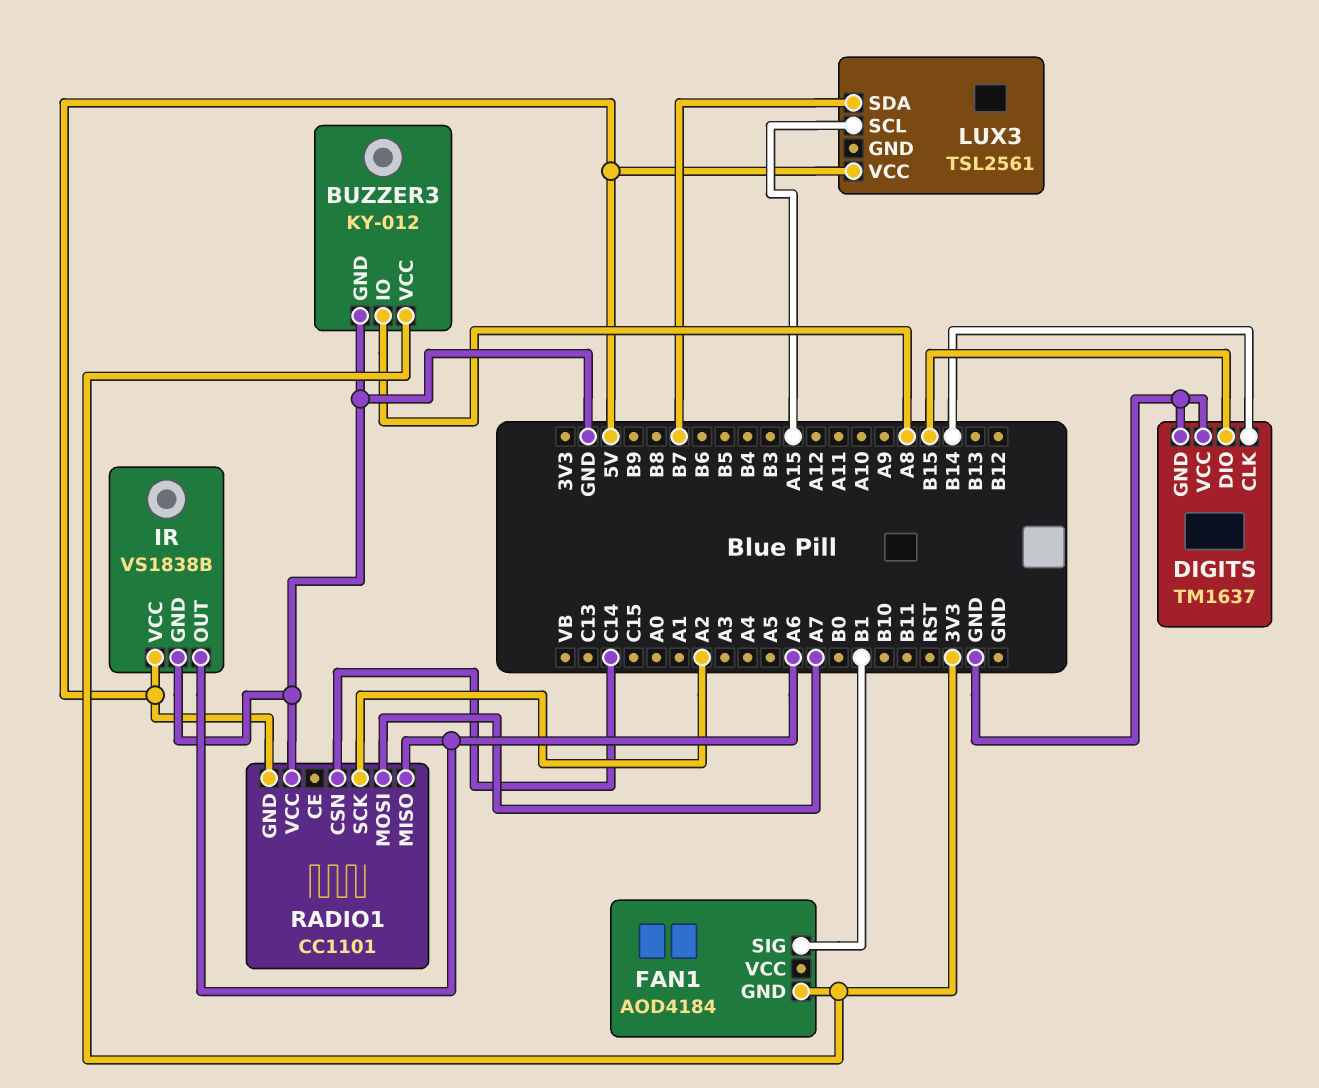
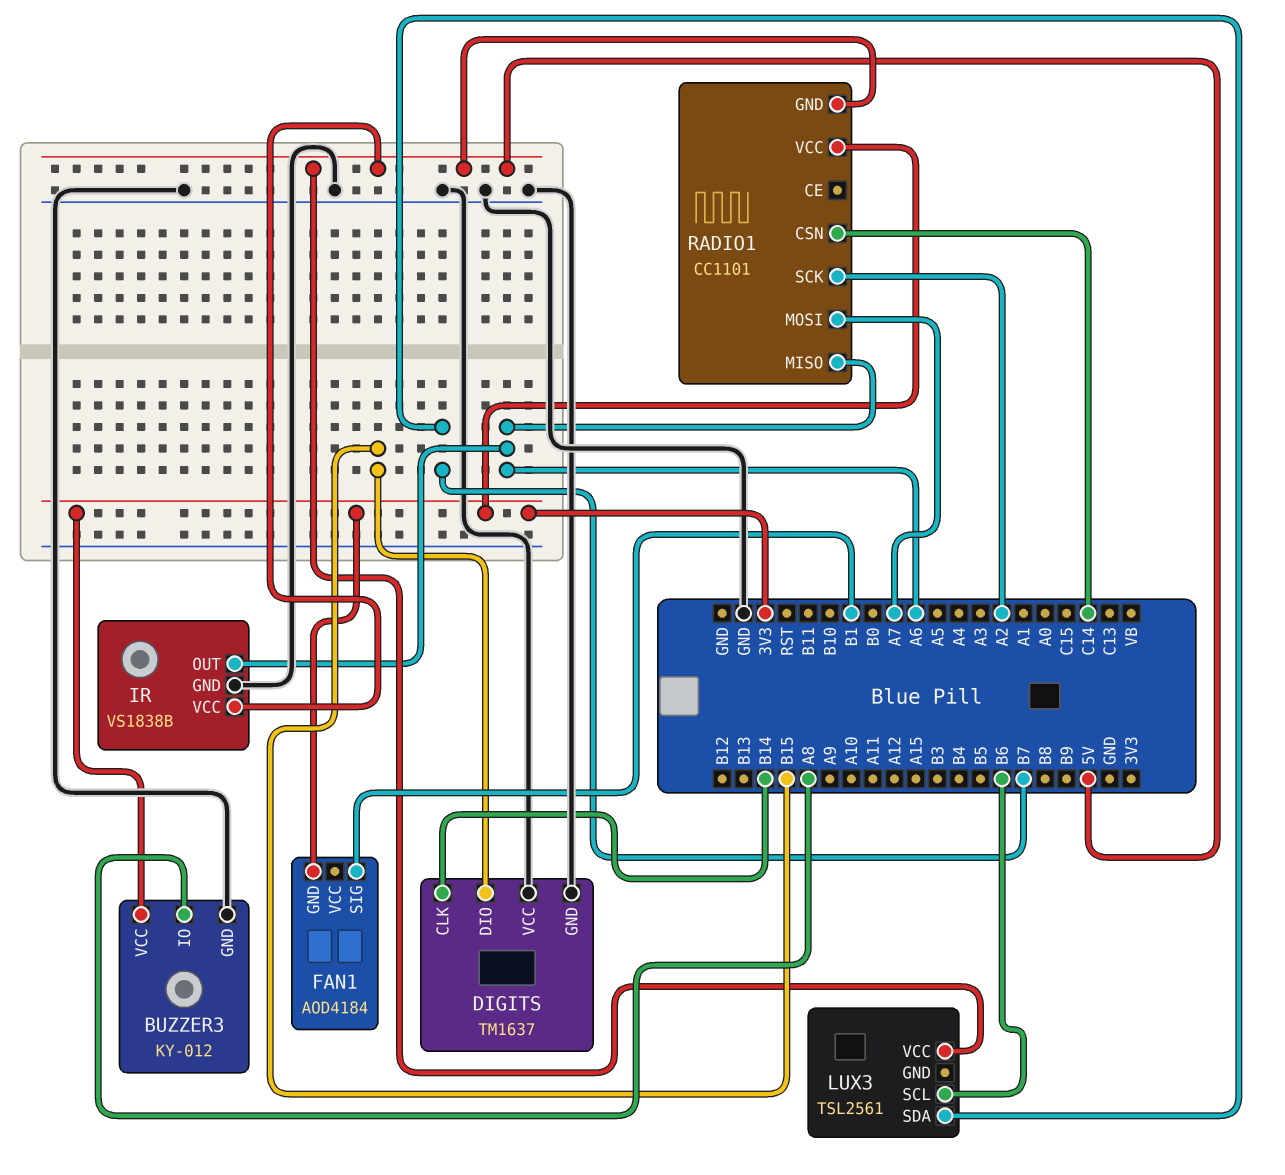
LUX3 pin SCL: A15 -> B6
RADIO1 pin VCC: GND -> 3V3

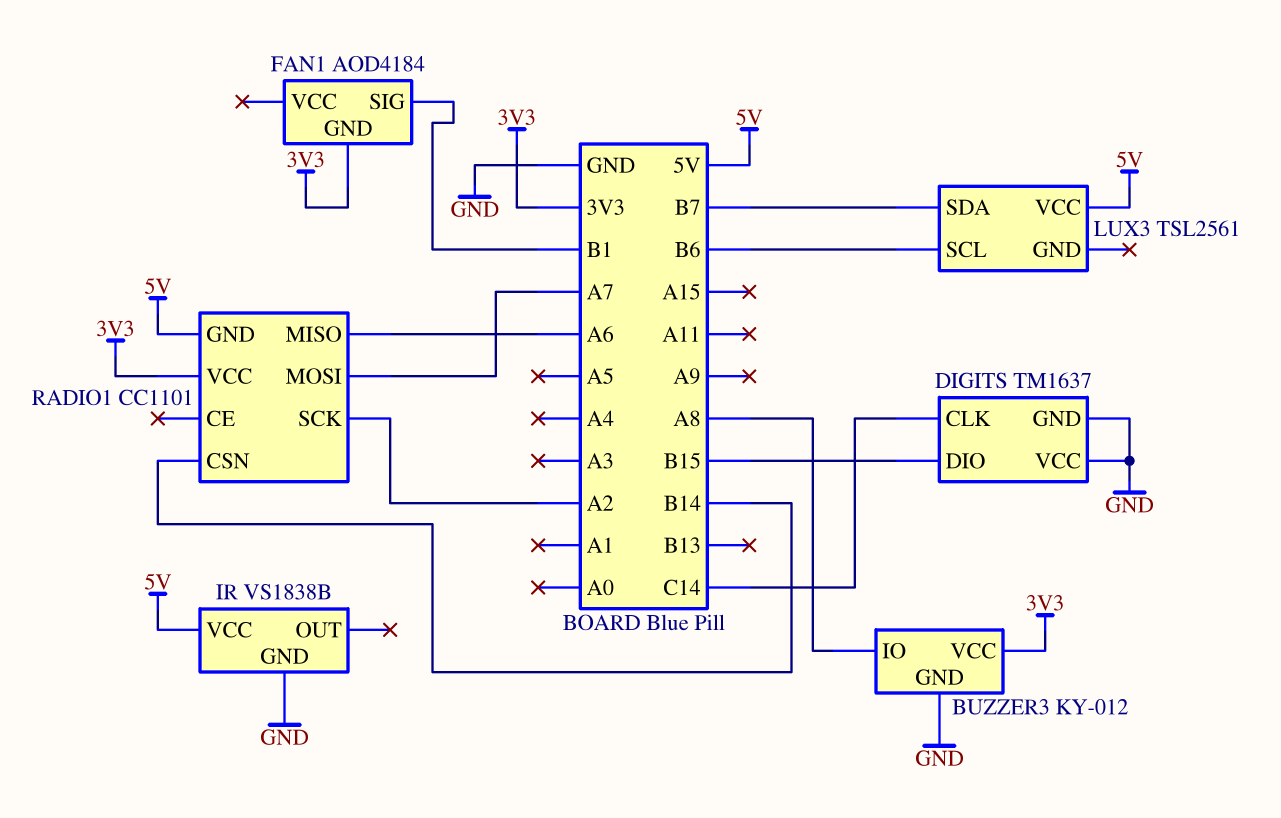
DIGITS pin CLK: B14 -> C14
IR pin OUT: A6 -> none
RADIO1 pin CSN: C14 -> B14

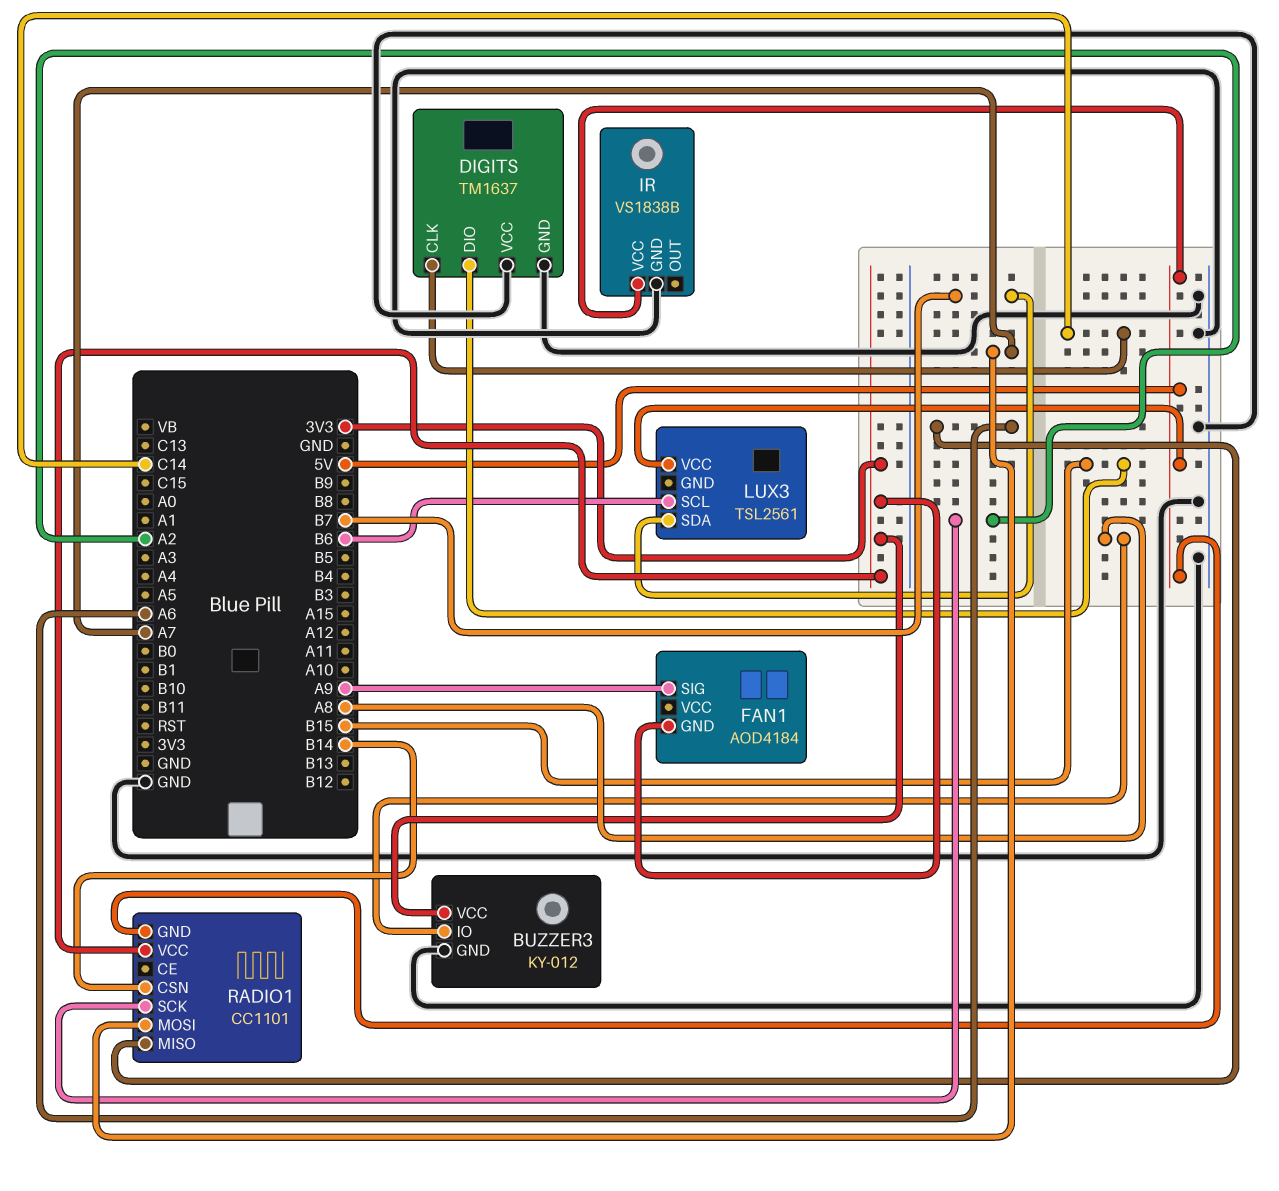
FAN1 pin SIG: B1 -> A9

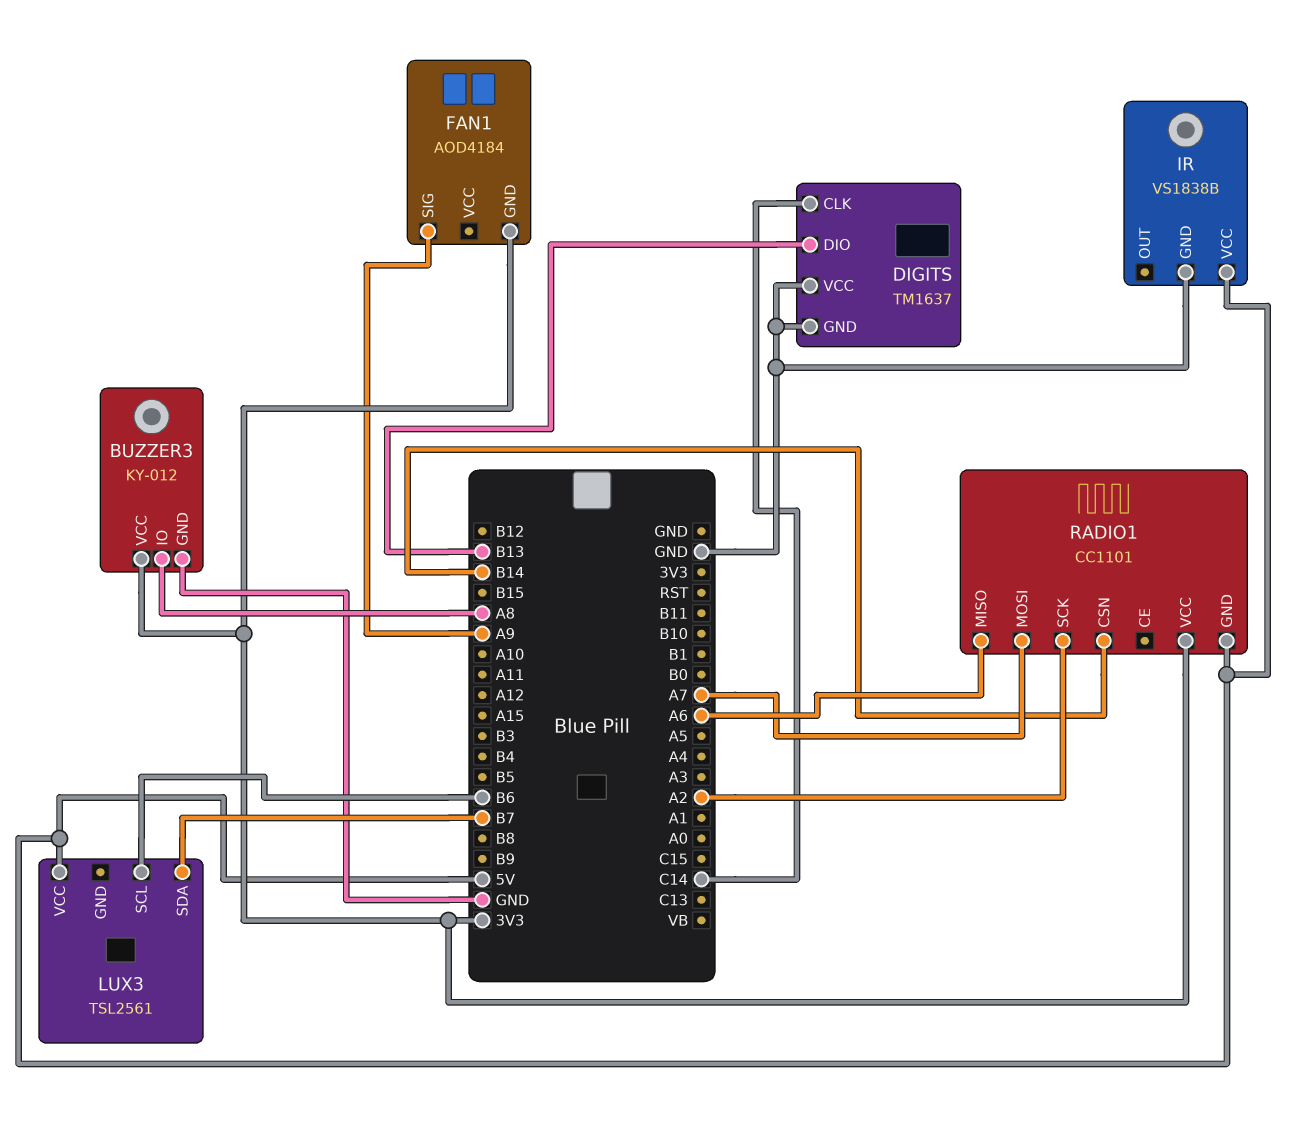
DIGITS pin DIO: B15 -> B13

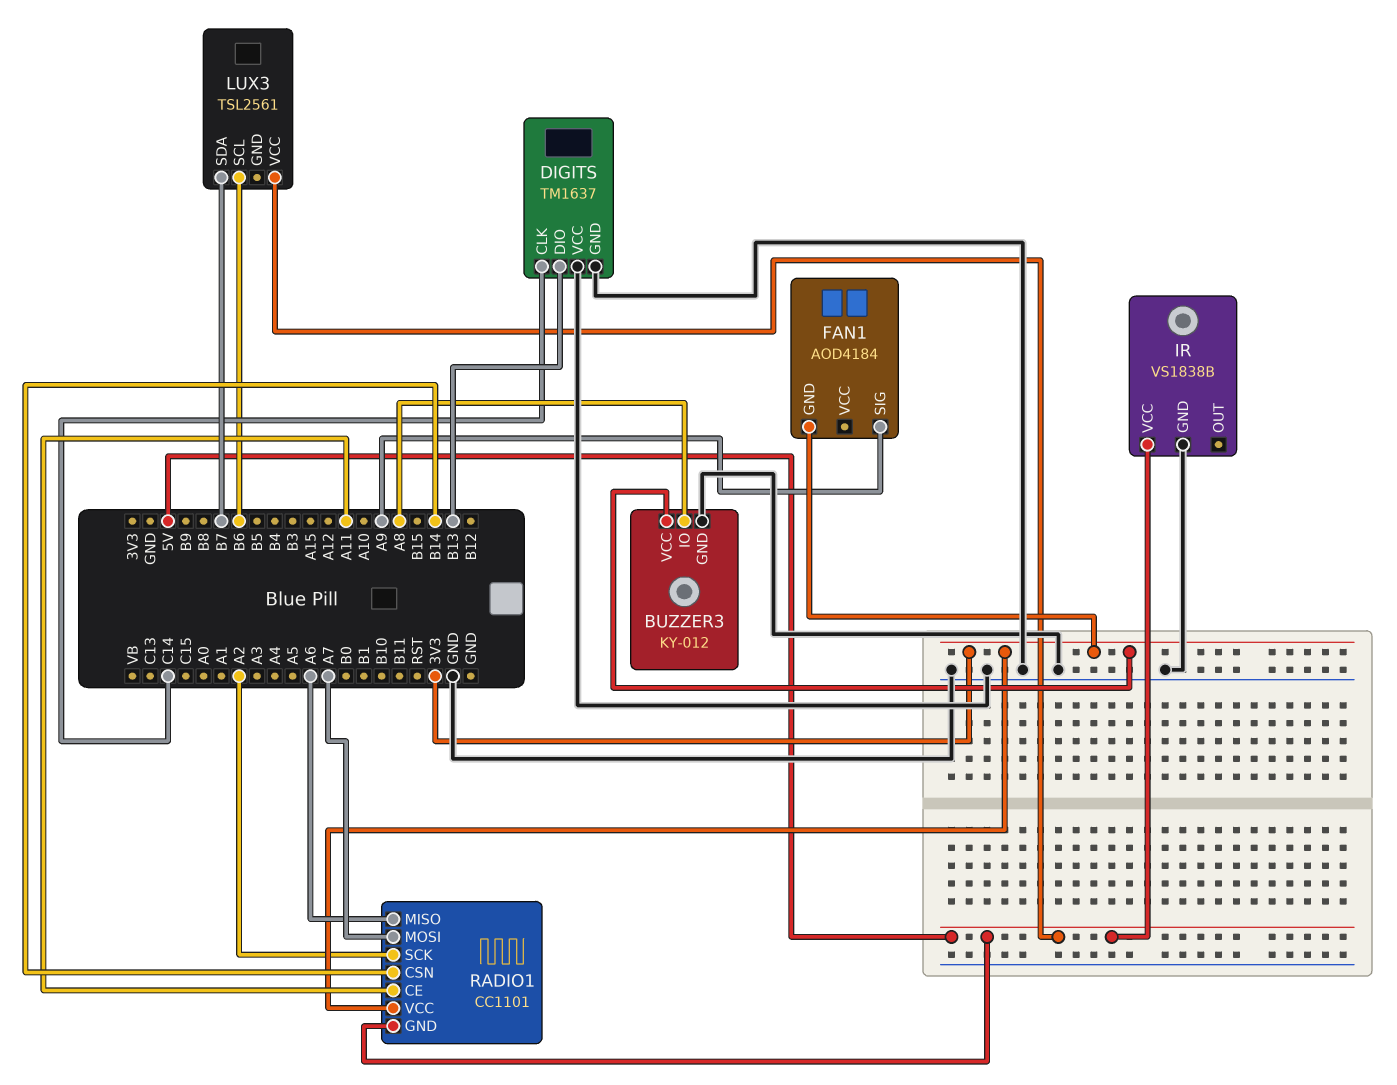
RADIO1 pin CE: none -> A11

